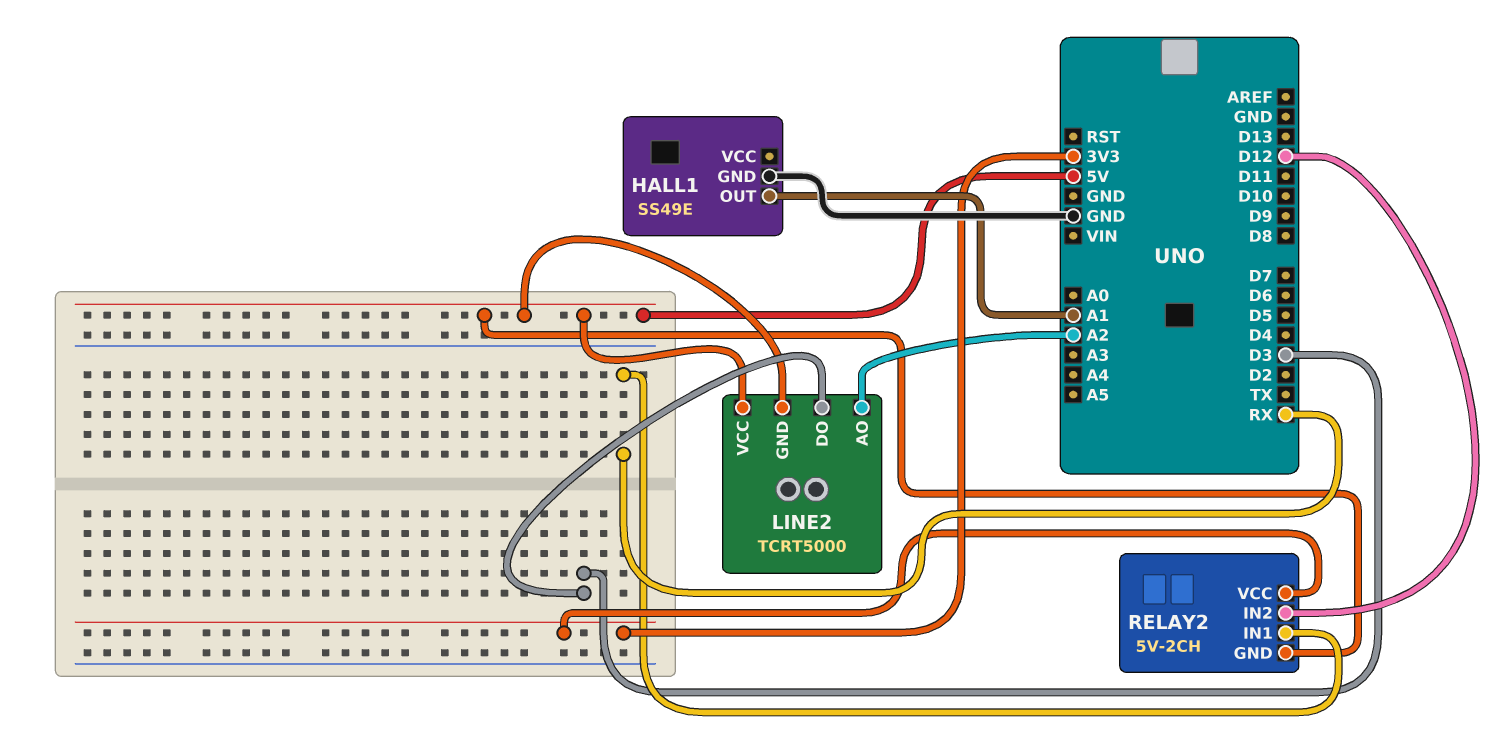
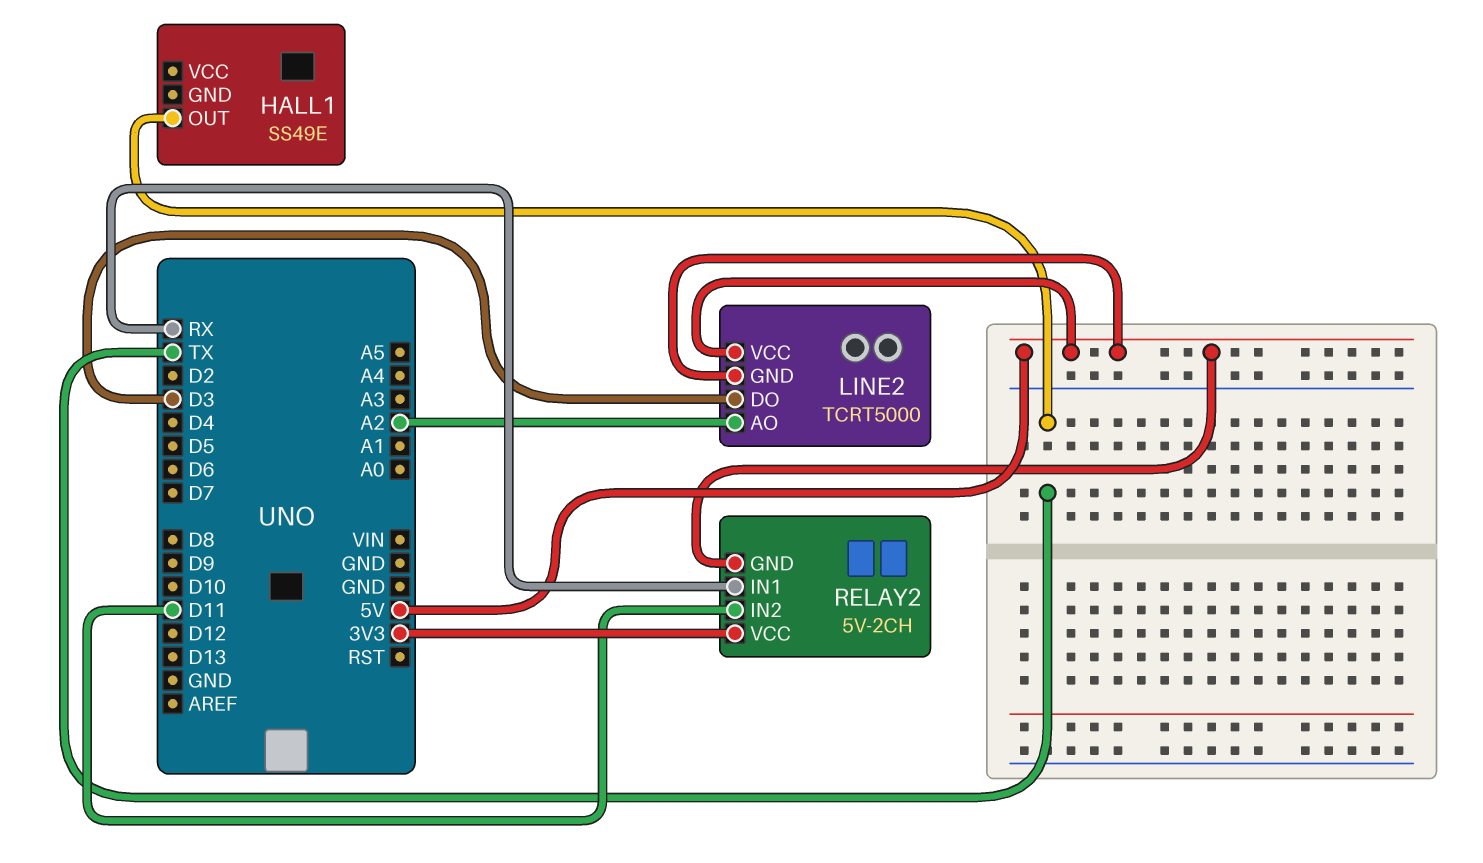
HALL1 pin GND: GND -> none
HALL1 pin OUT: A1 -> TX
RELAY2 pin IN2: D12 -> D11

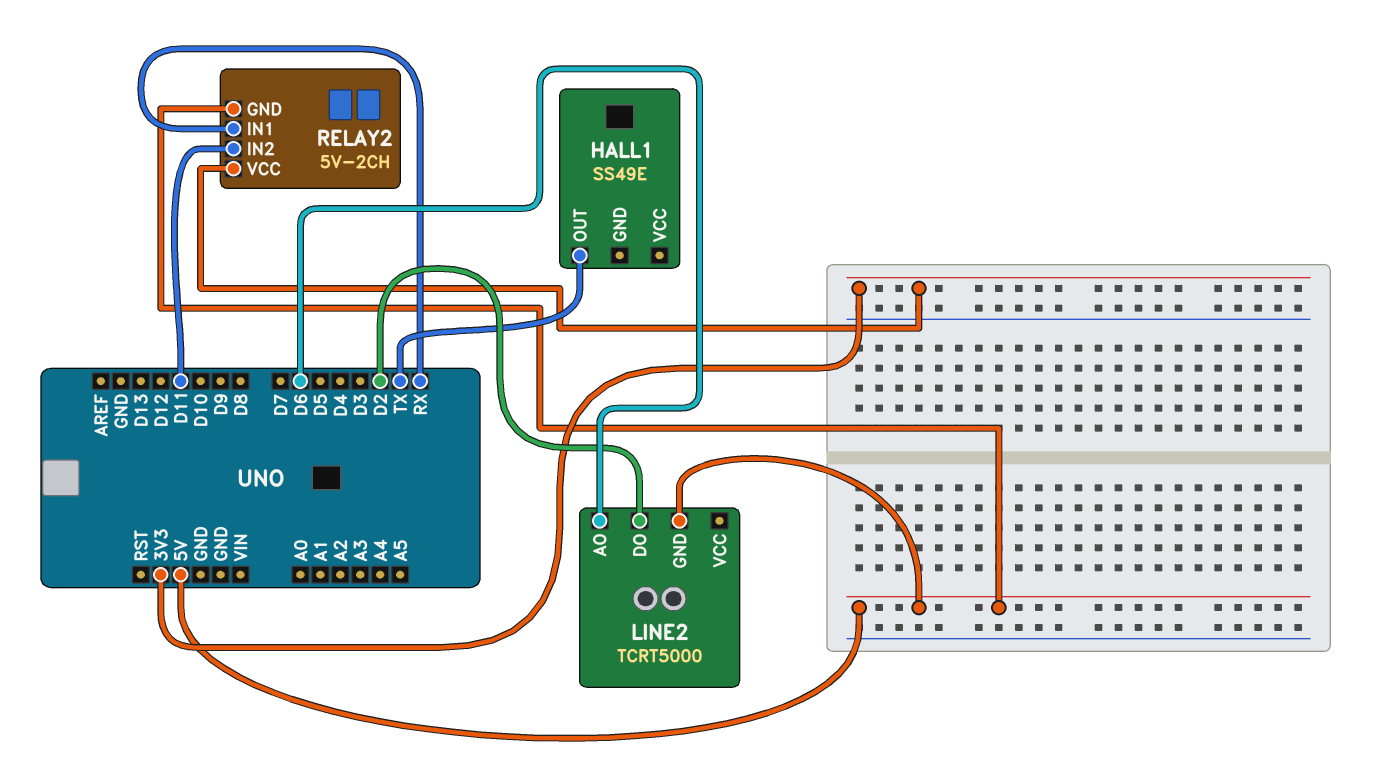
LINE2 pin AO: A2 -> D6
LINE2 pin DO: D3 -> D2
LINE2 pin VCC: 5V -> none

